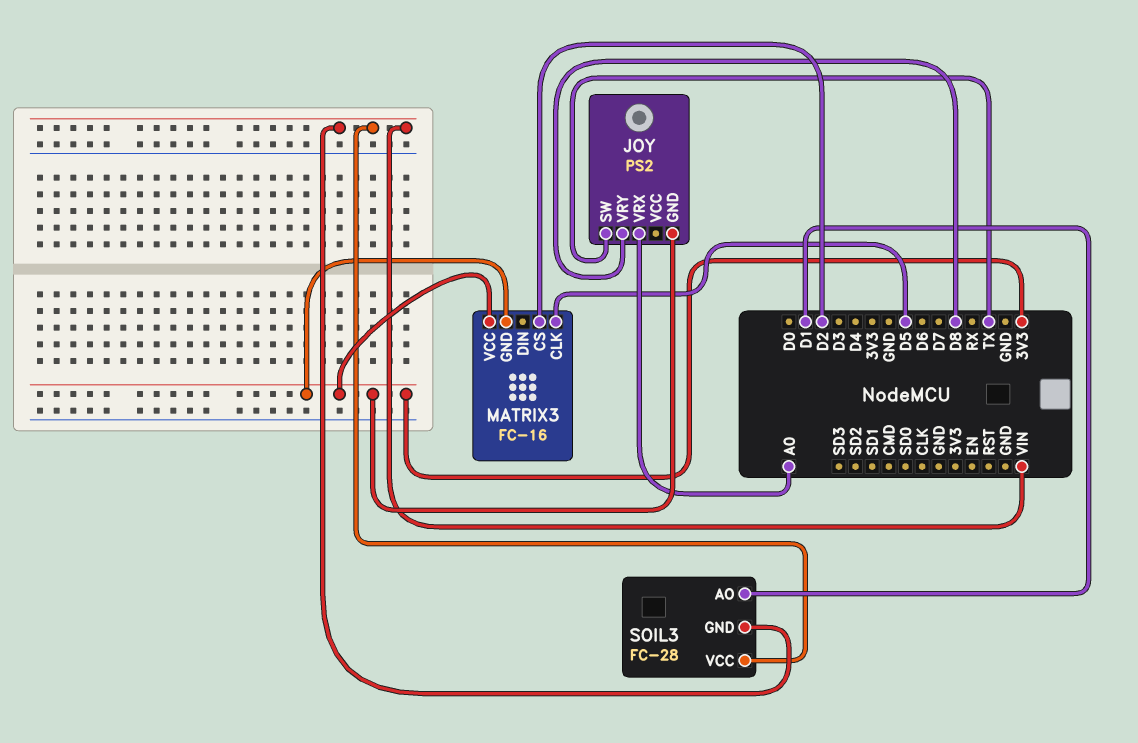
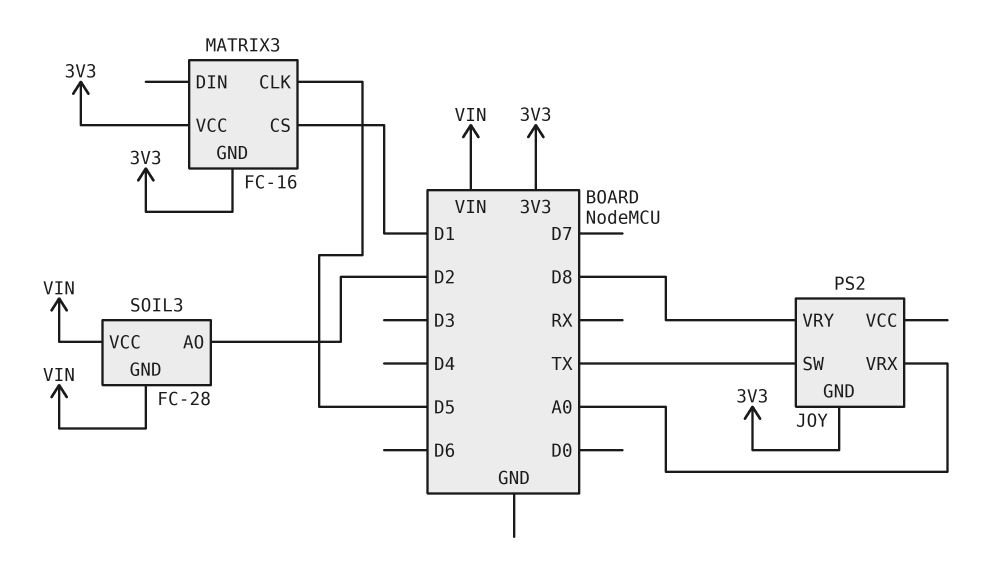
MATRIX3 pin CS: D2 -> D1
SOIL3 pin AO: D1 -> D2

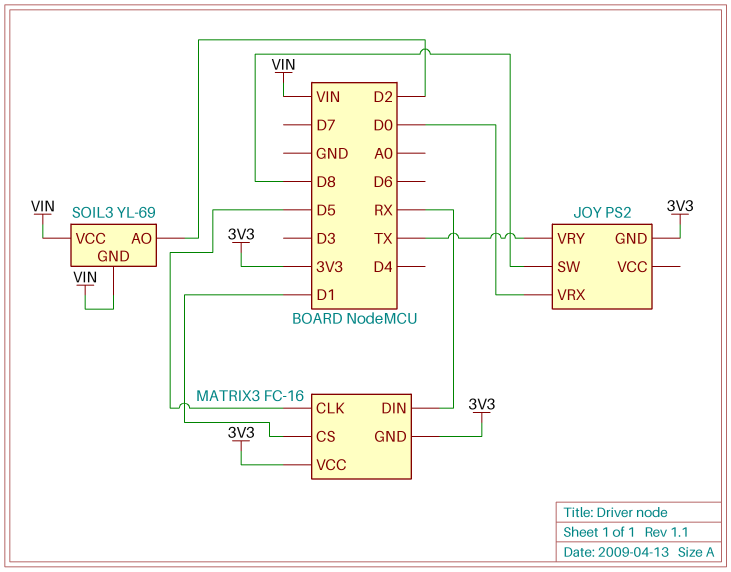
JOY pin SW: TX -> D8
JOY pin VRX: A0 -> D0
JOY pin VRY: D8 -> TX
MATRIX3 pin DIN: none -> RX
SOIL3: FC-28 -> YL-69

